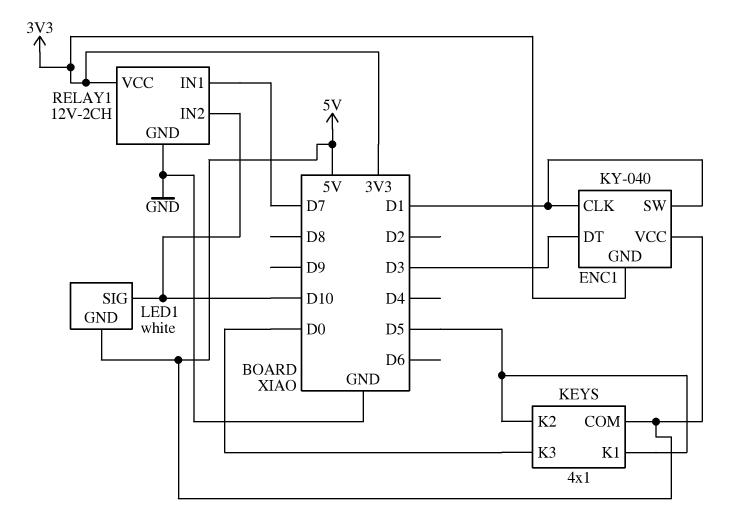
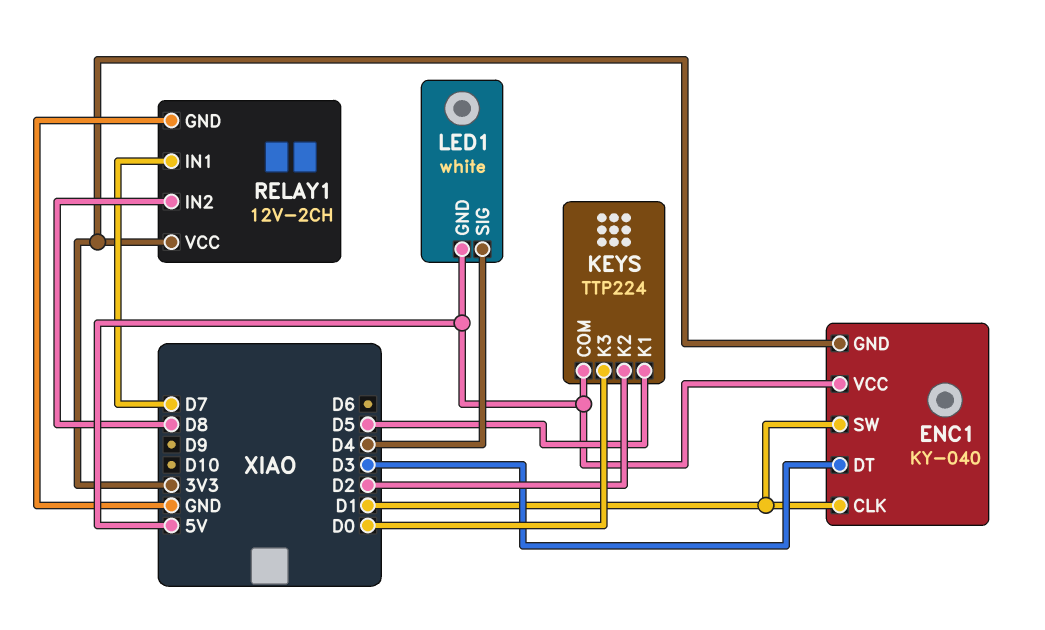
KEYS: 4x1 -> TTP224
KEYS pin K2: D5 -> D2
LED1 pin SIG: D10 -> D4
RELAY1 pin IN2: D10 -> D8

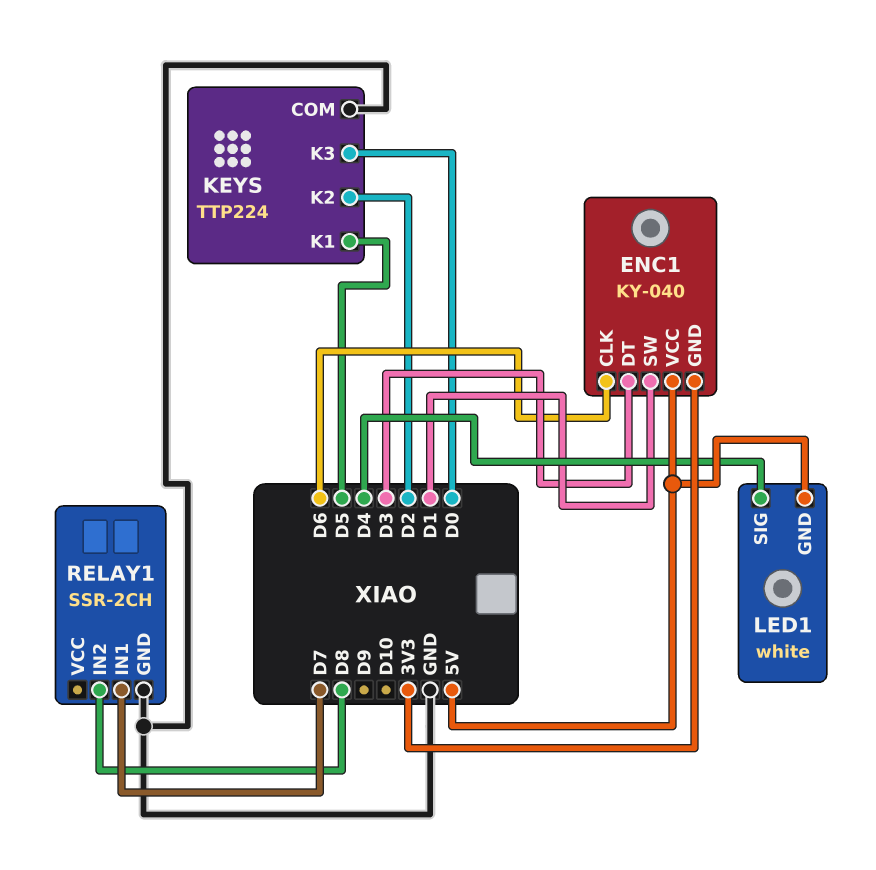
ENC1 pin CLK: D1 -> D6
KEYS pin COM: 5V -> GND
RELAY1: 12V-2CH -> SSR-2CH
RELAY1 pin VCC: 3V3 -> none

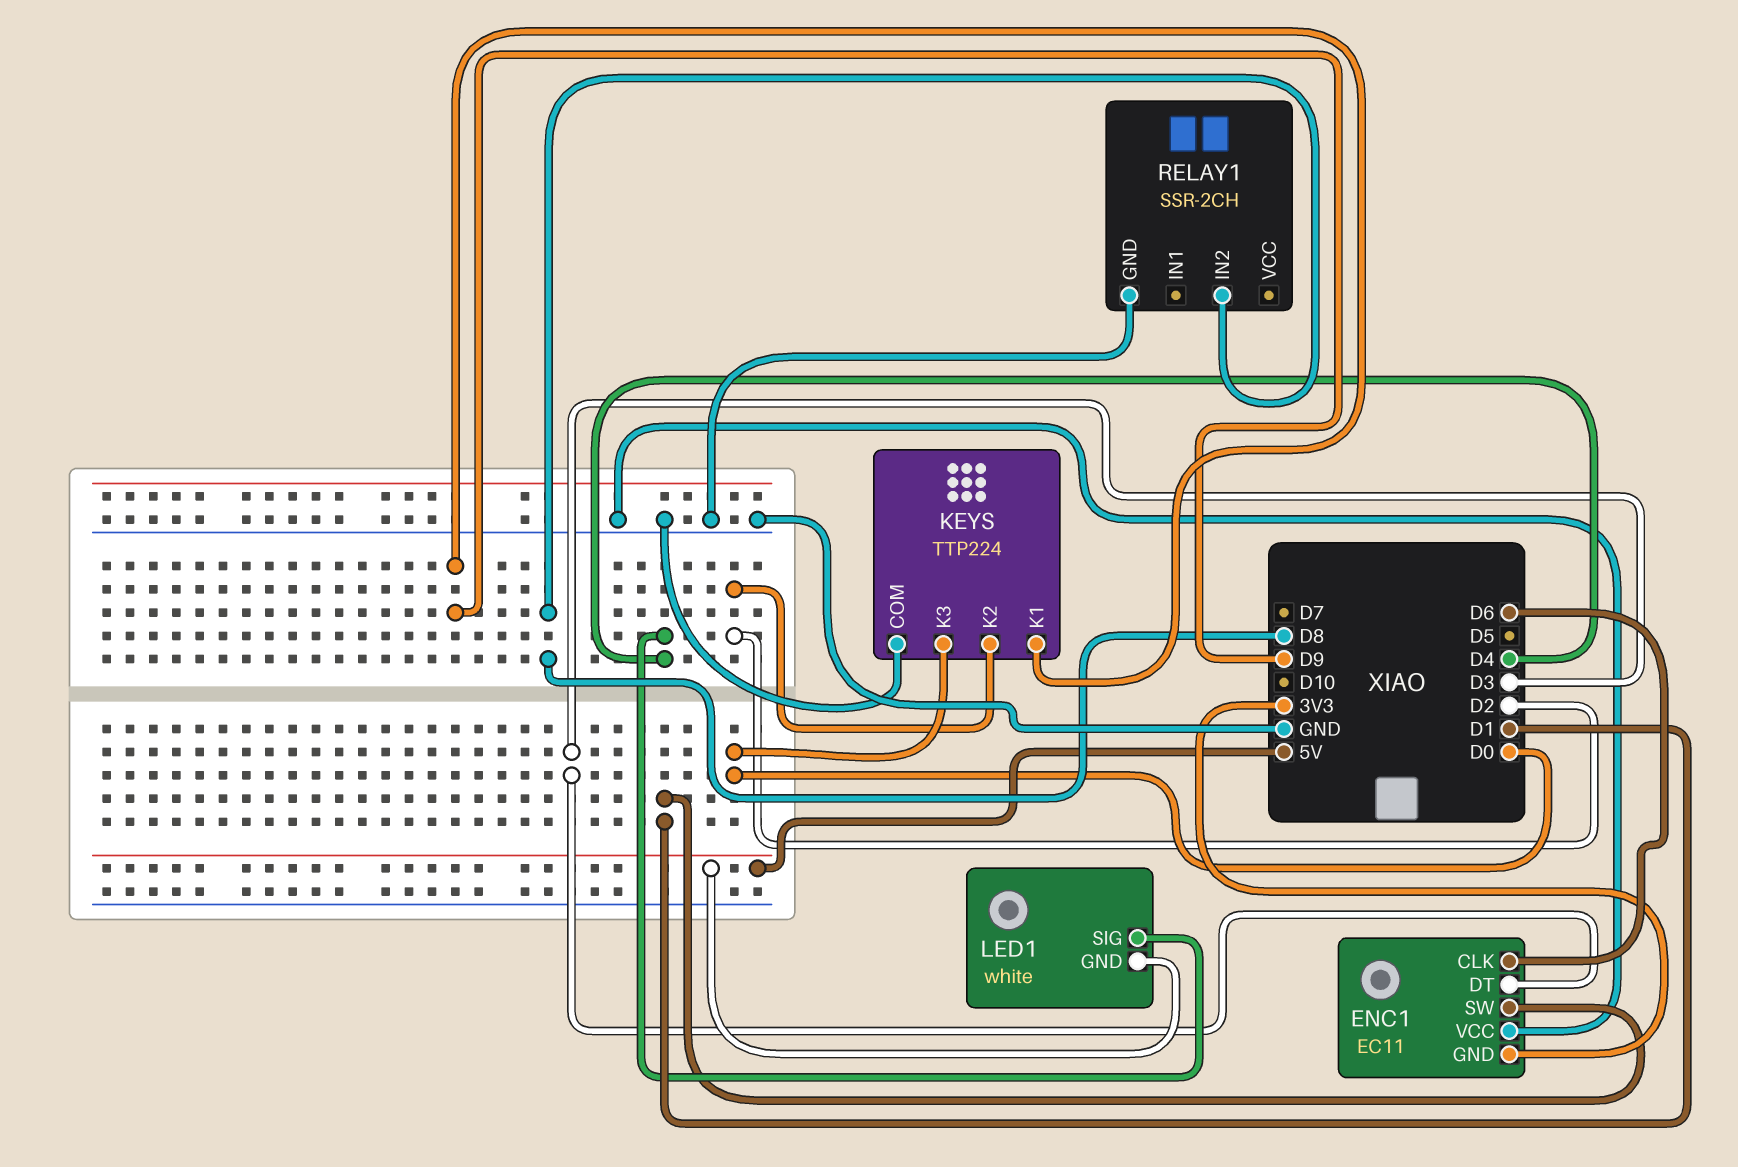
ENC1: KY-040 -> EC11
ENC1 pin VCC: 5V -> GND
KEYS pin K1: D5 -> D9
RELAY1 pin IN1: D7 -> none

